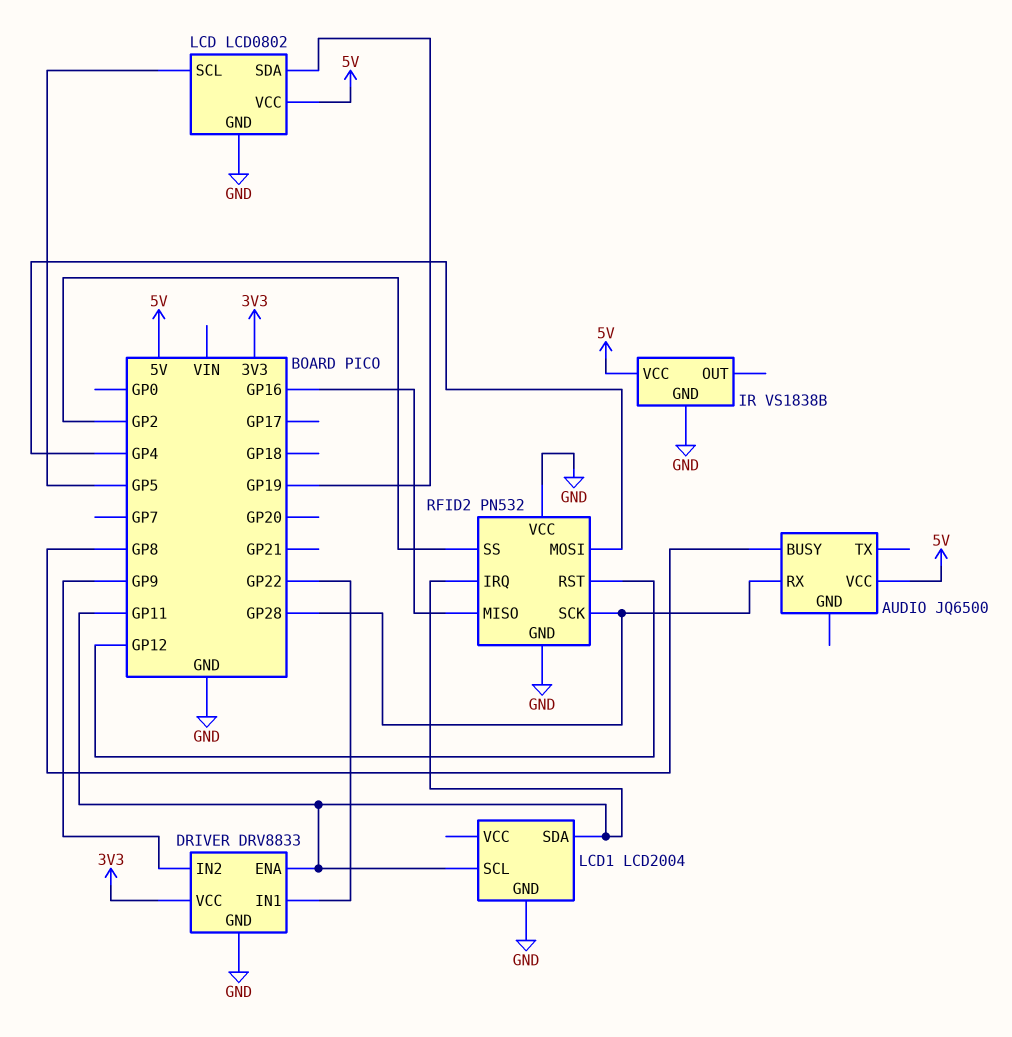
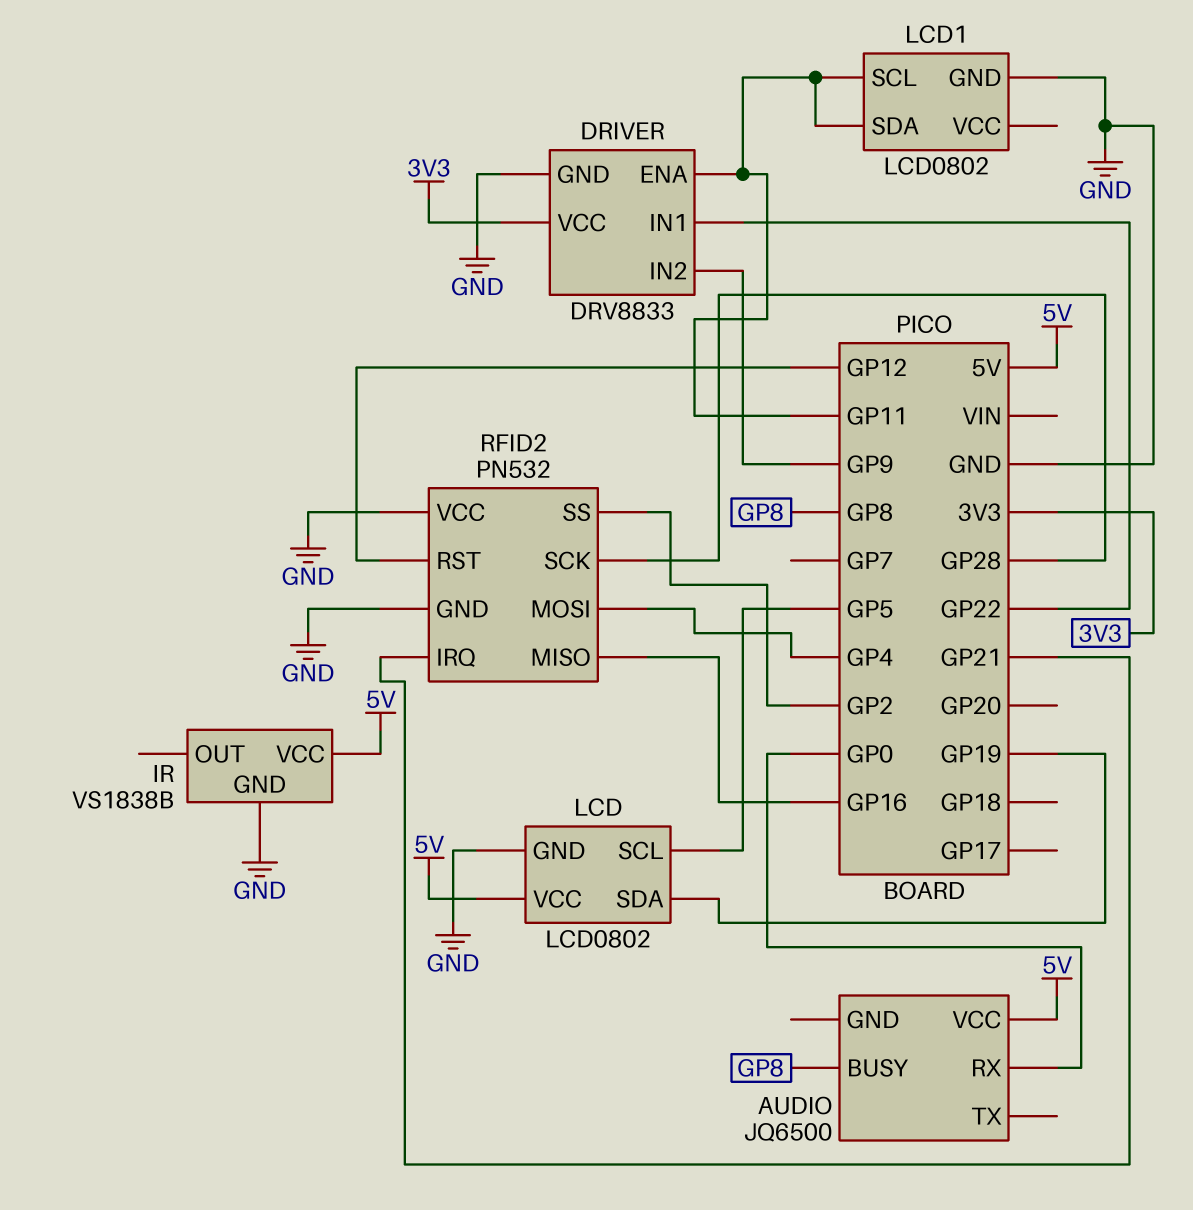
AUDIO pin RX: GP28 -> GP0
LCD1: LCD2004 -> LCD0802
RFID2 pin IRQ: GP11 -> GP21

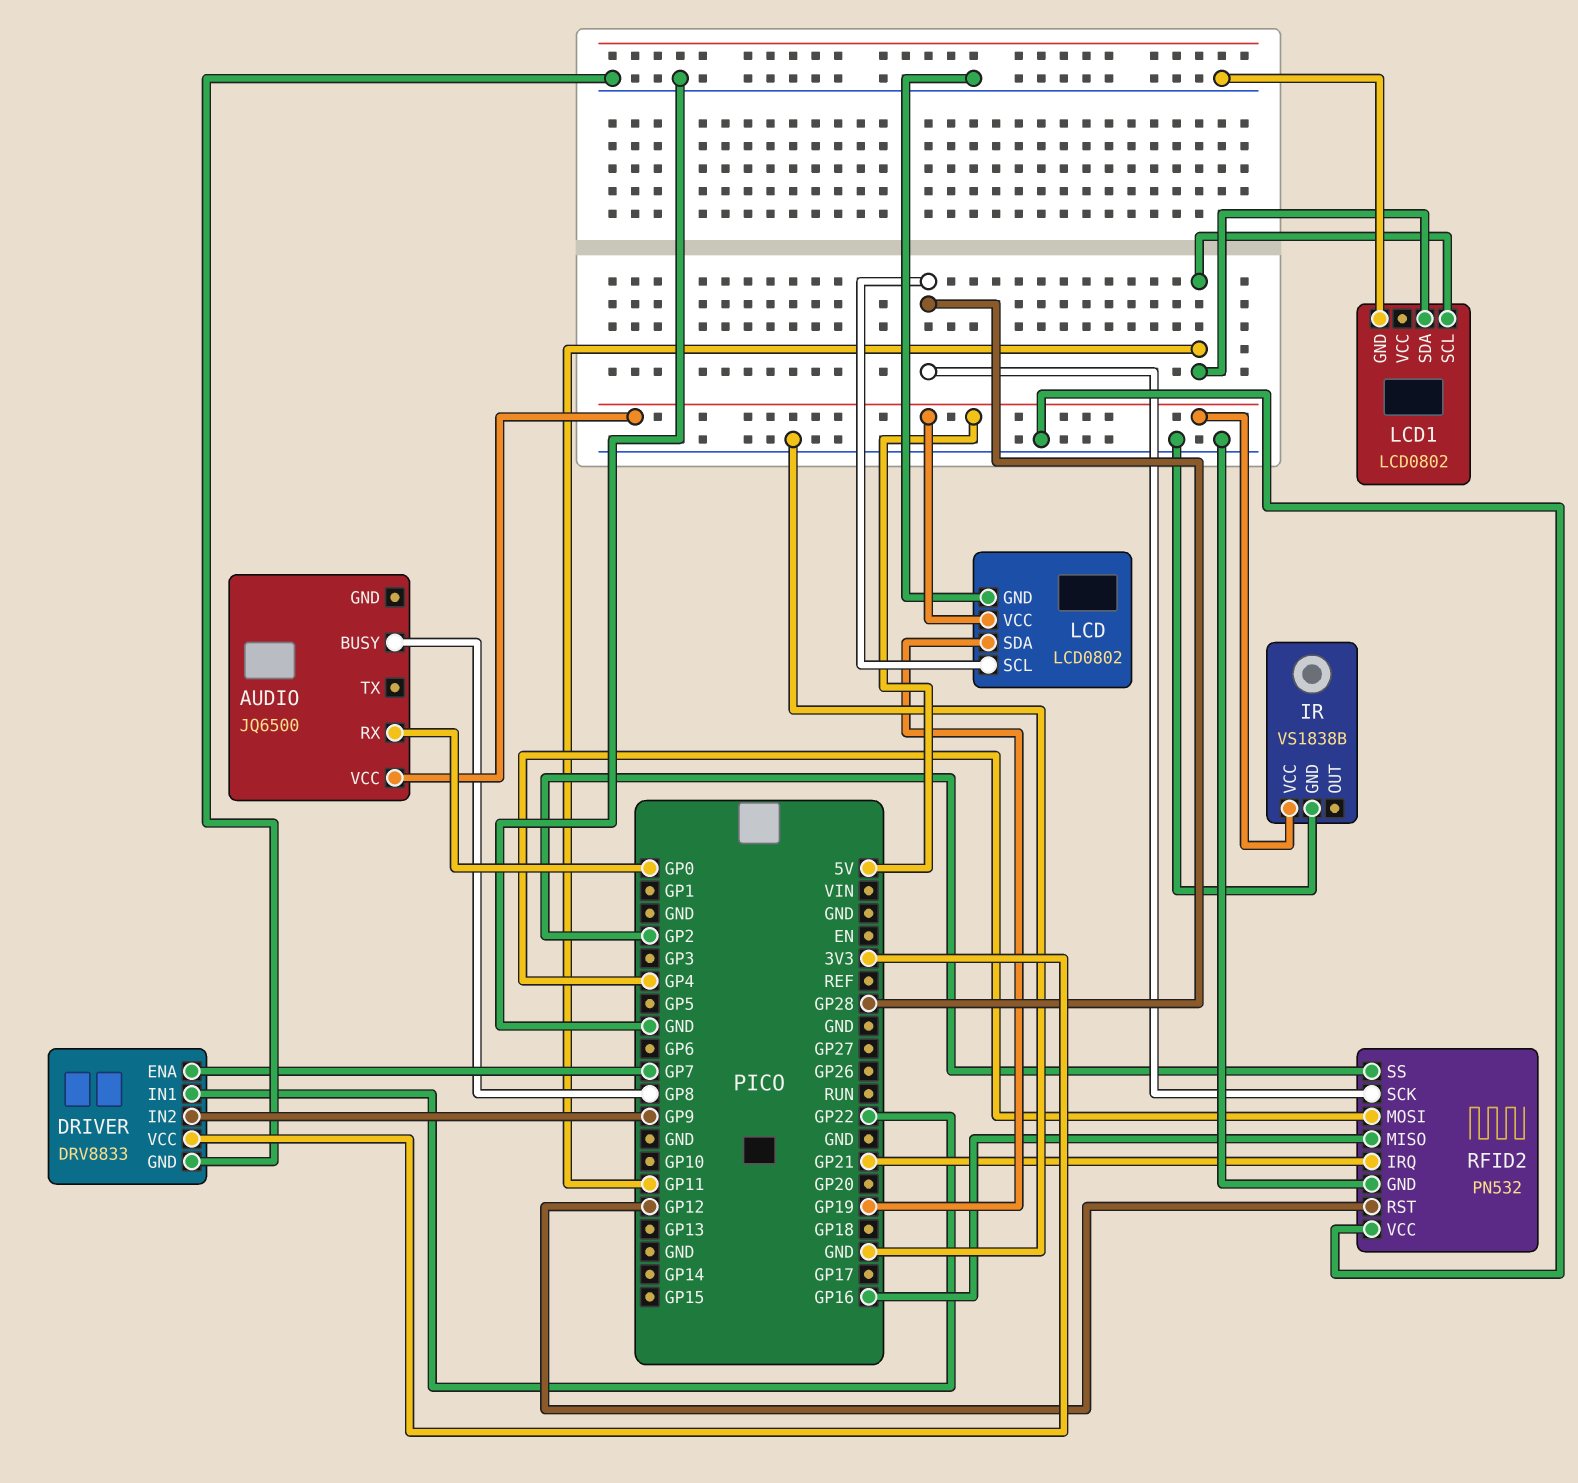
DRIVER pin ENA: GP11 -> GP7
LCD pin SCL: GP5 -> GP28

